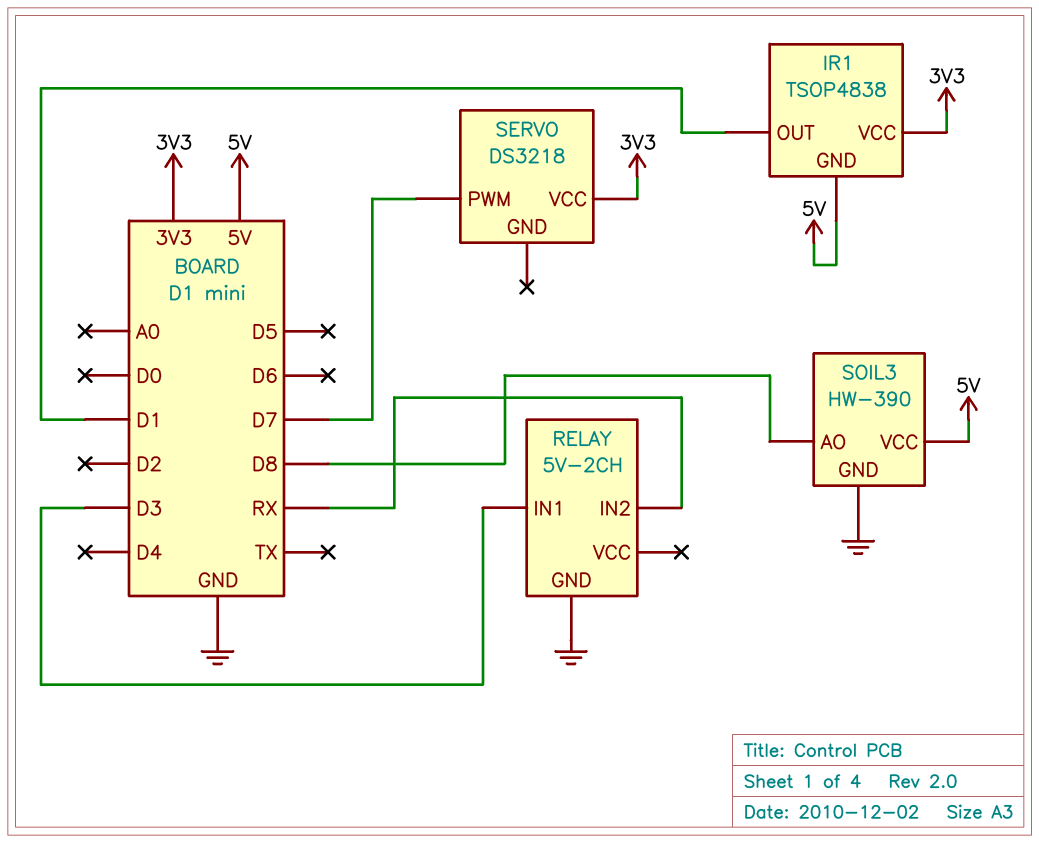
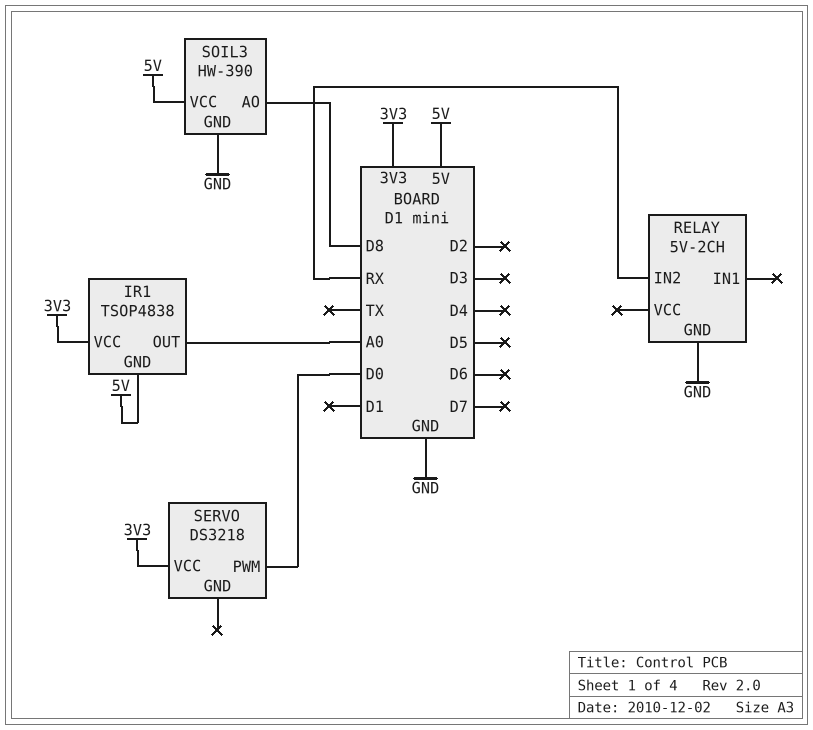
IR1 pin OUT: D1 -> A0
RELAY pin IN1: D3 -> none
SERVO pin PWM: D7 -> D0

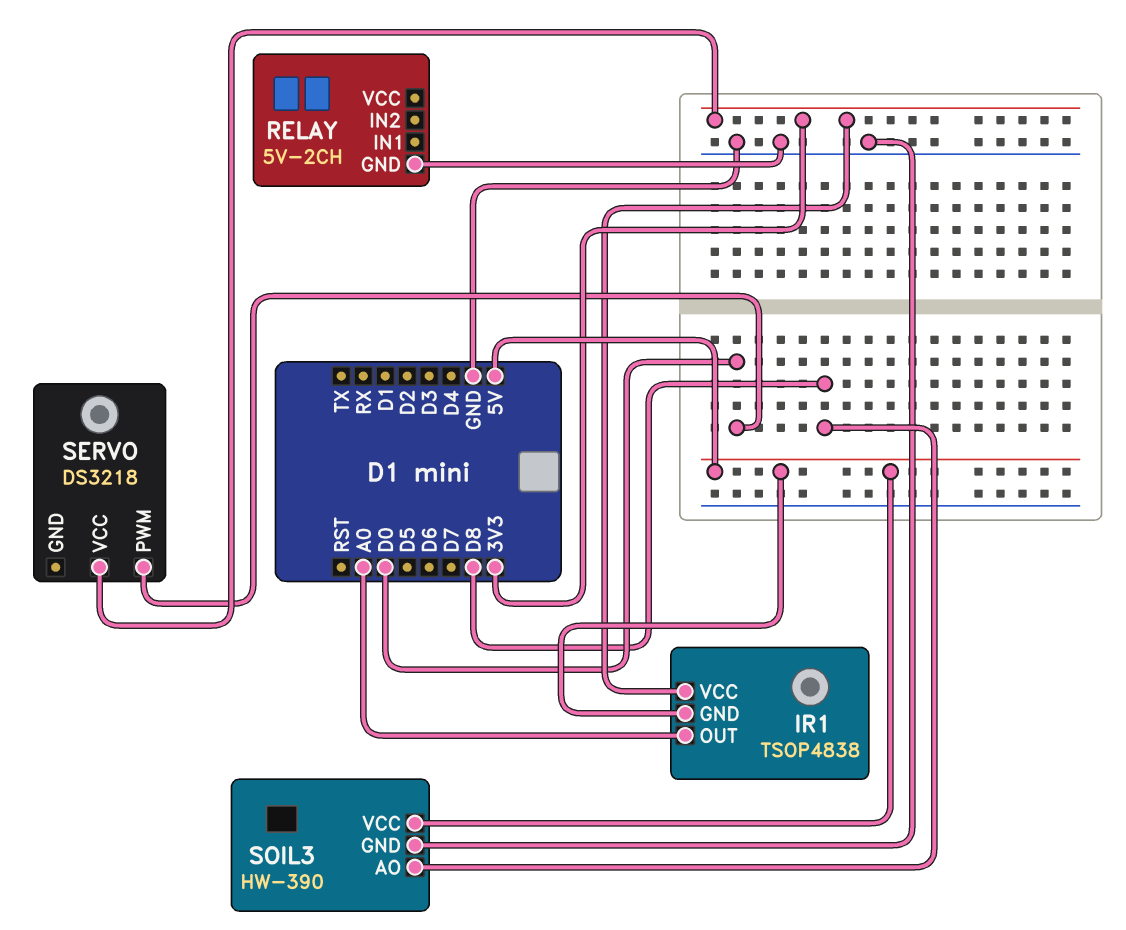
RELAY pin IN2: RX -> none

